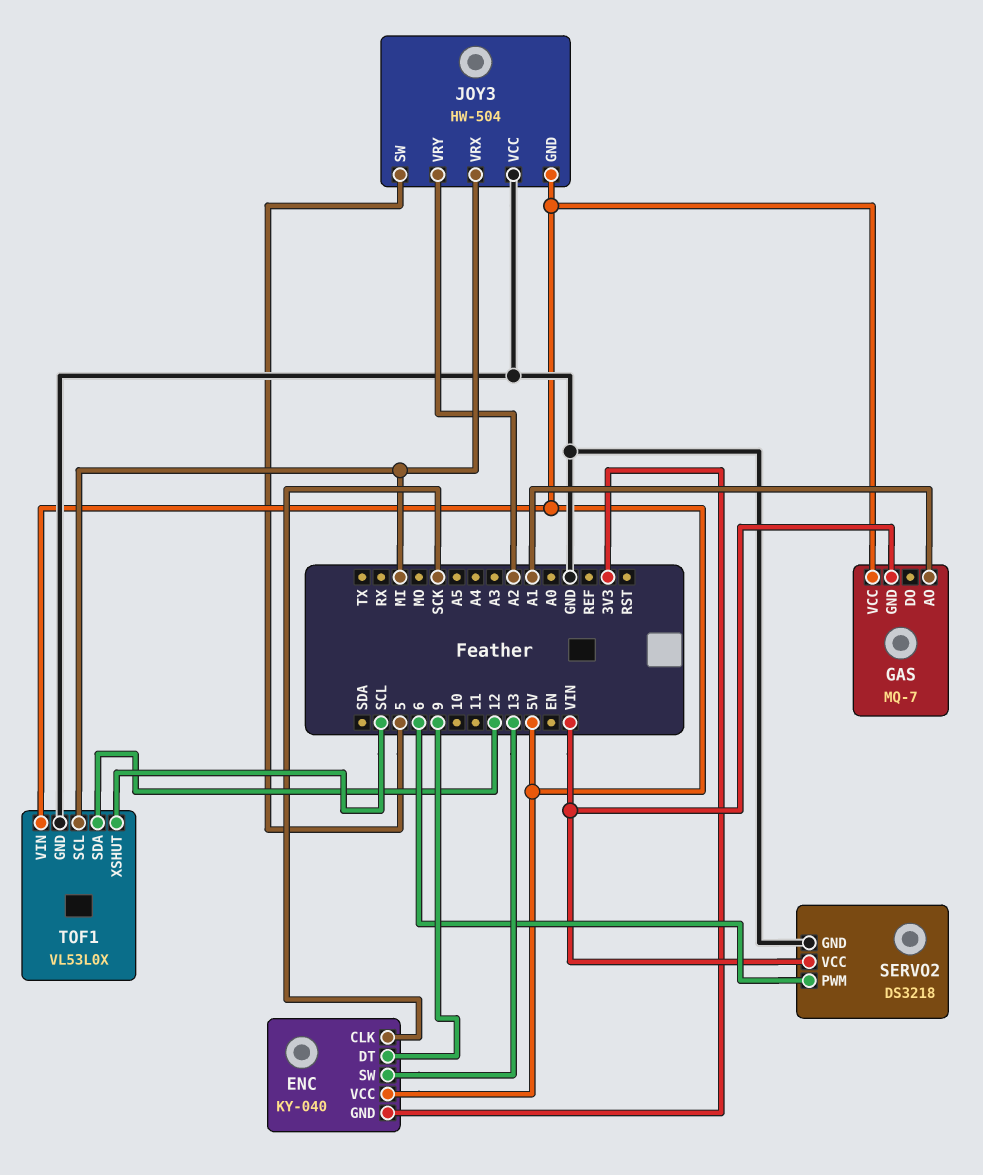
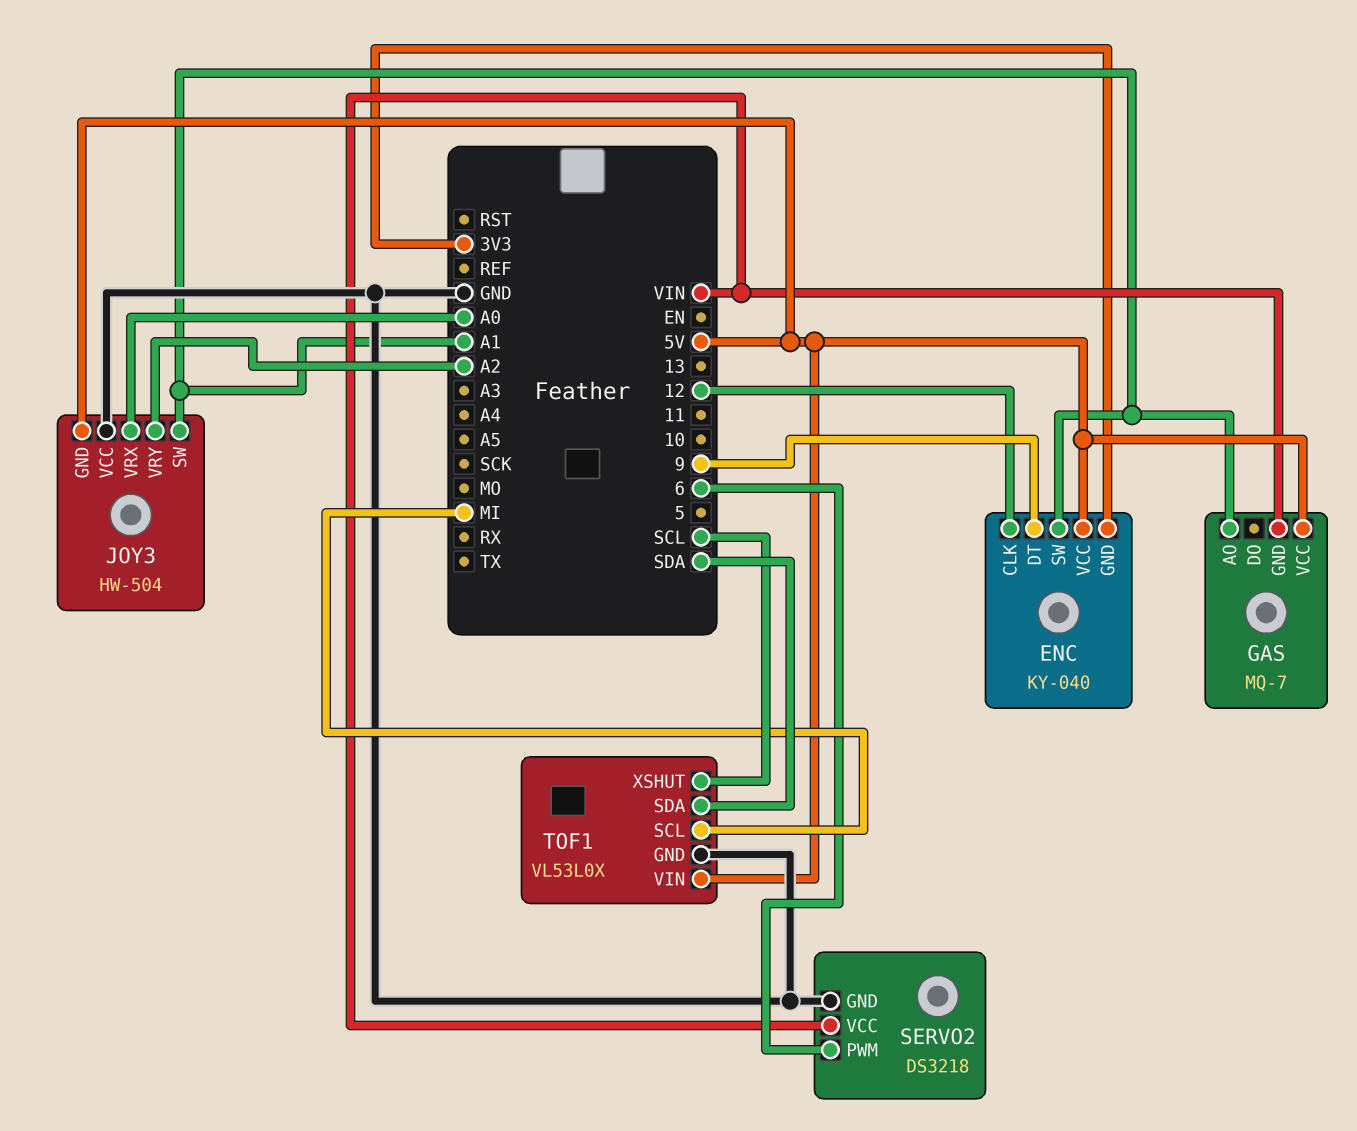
ENC pin CLK: SCK -> 12
ENC pin SW: 13 -> A1
JOY3 pin SW: 5 -> A1
JOY3 pin VRX: MI -> A0
TOF1 pin SDA: 12 -> SDA

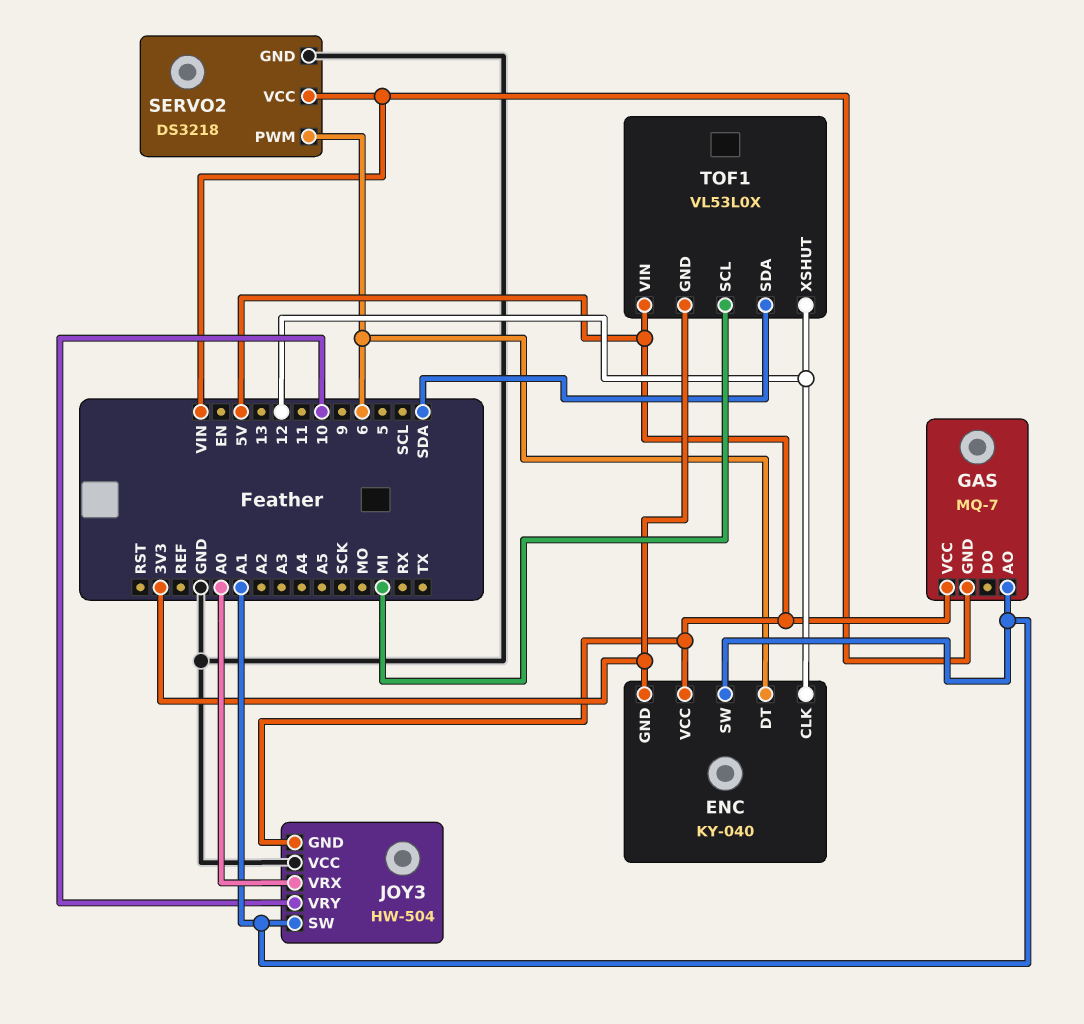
ENC pin DT: 9 -> 6
JOY3 pin VRY: A2 -> 10
TOF1 pin GND: GND -> 3V3
TOF1 pin XSHUT: SCL -> 12

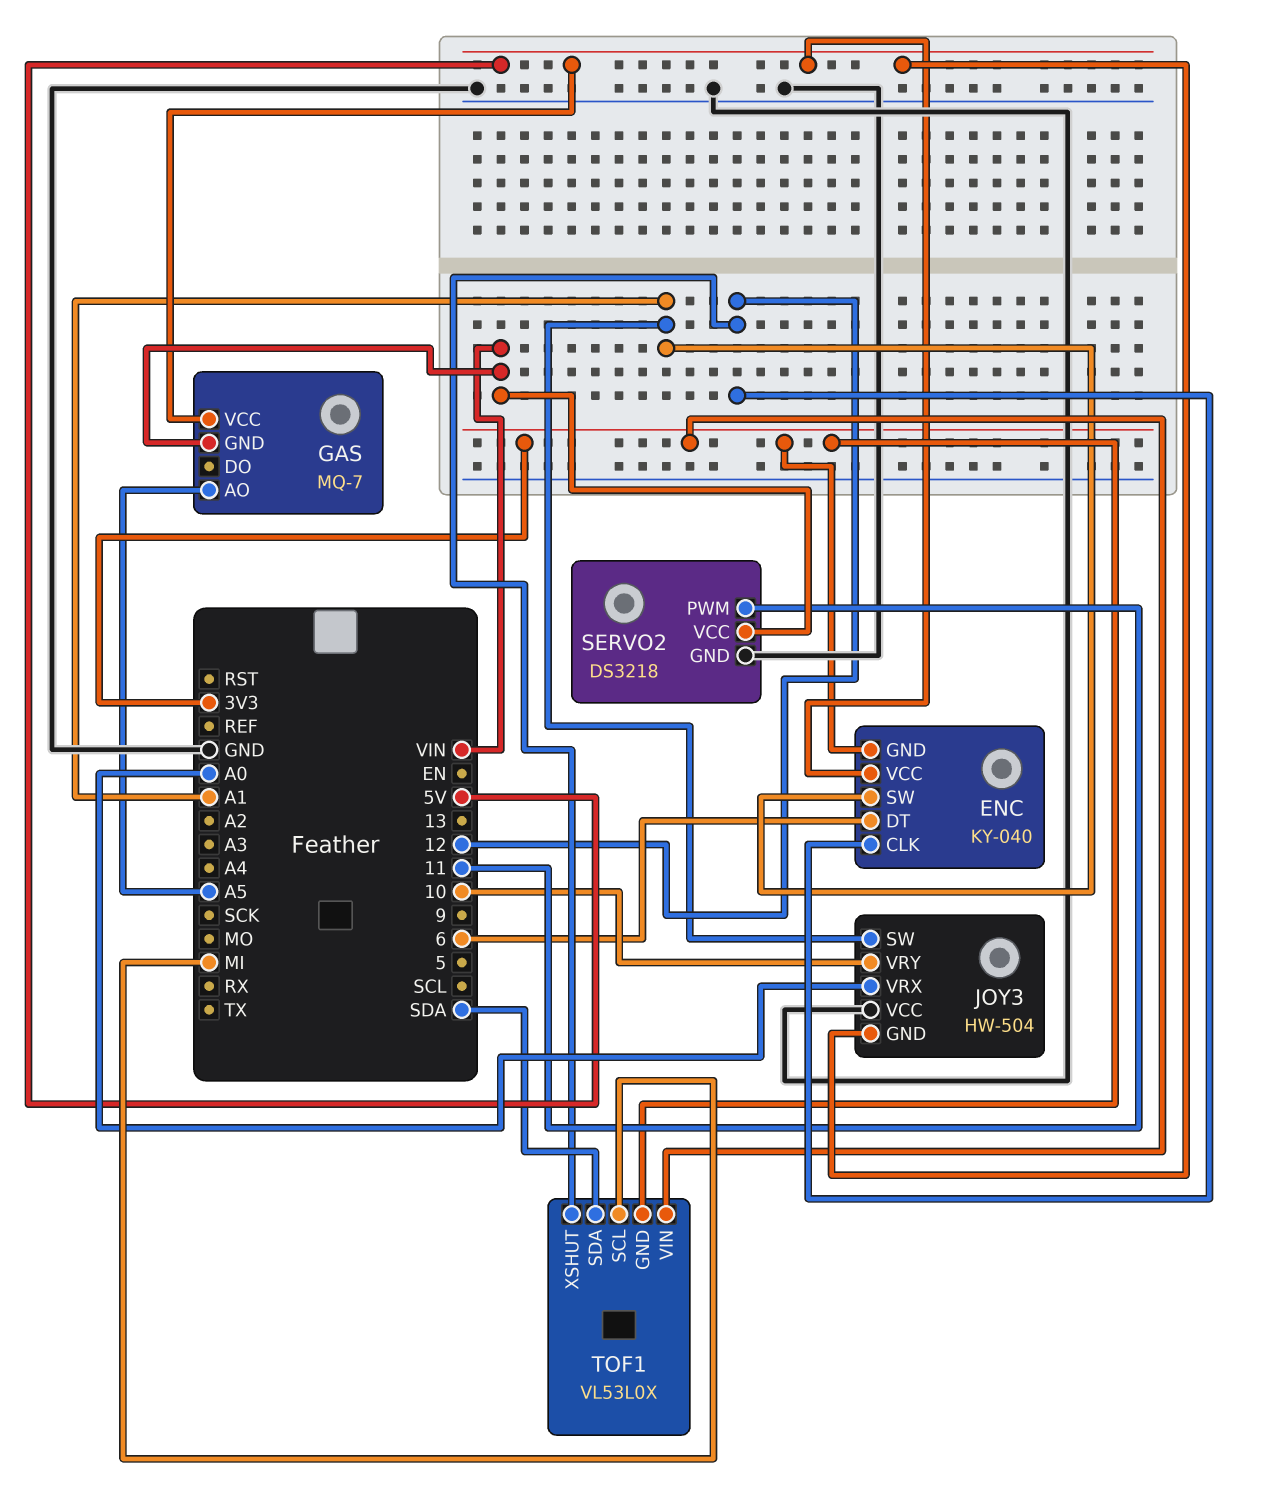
GAS pin AO: A1 -> A5
SERVO2 pin PWM: 6 -> 11
TOF1 pin VIN: 5V -> 3V3

